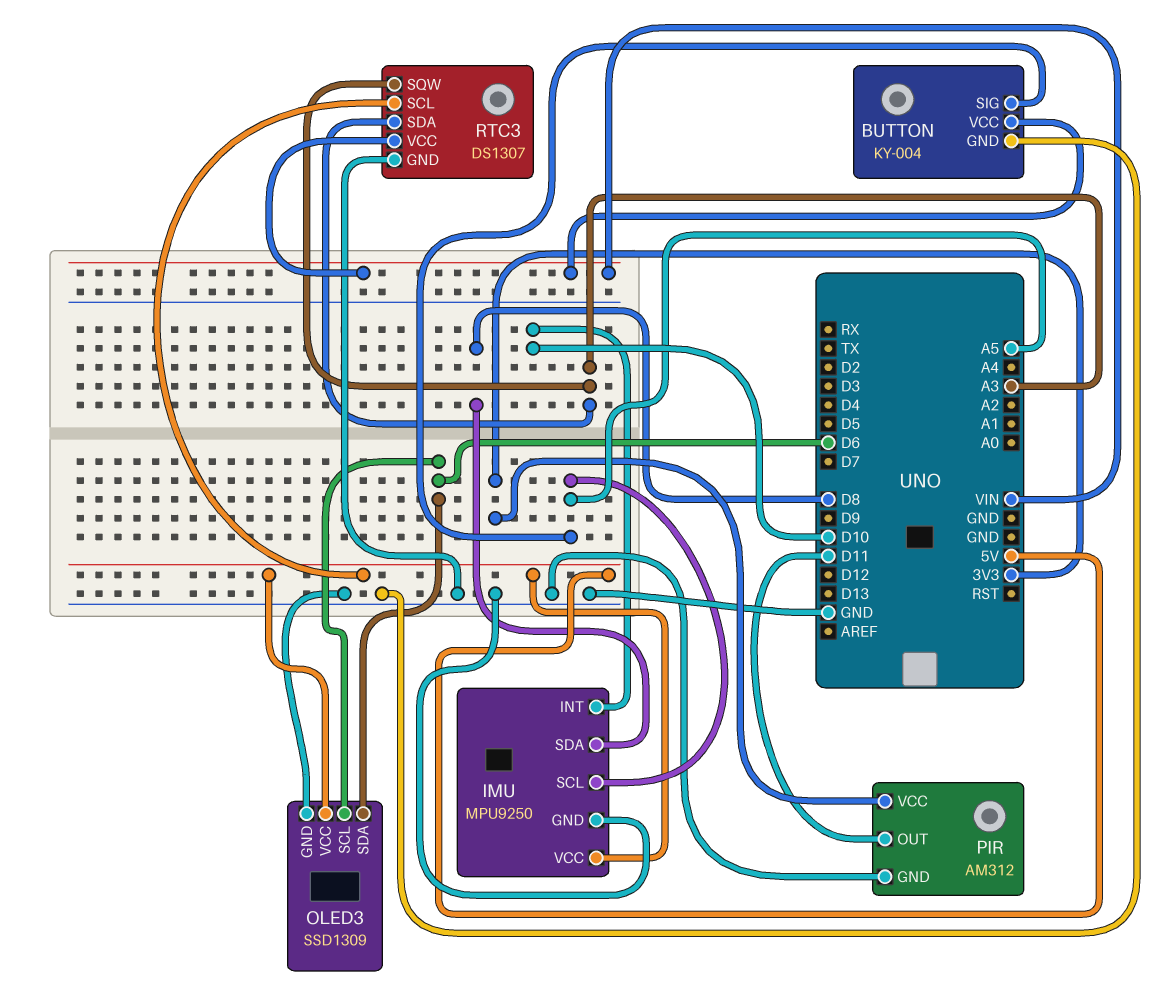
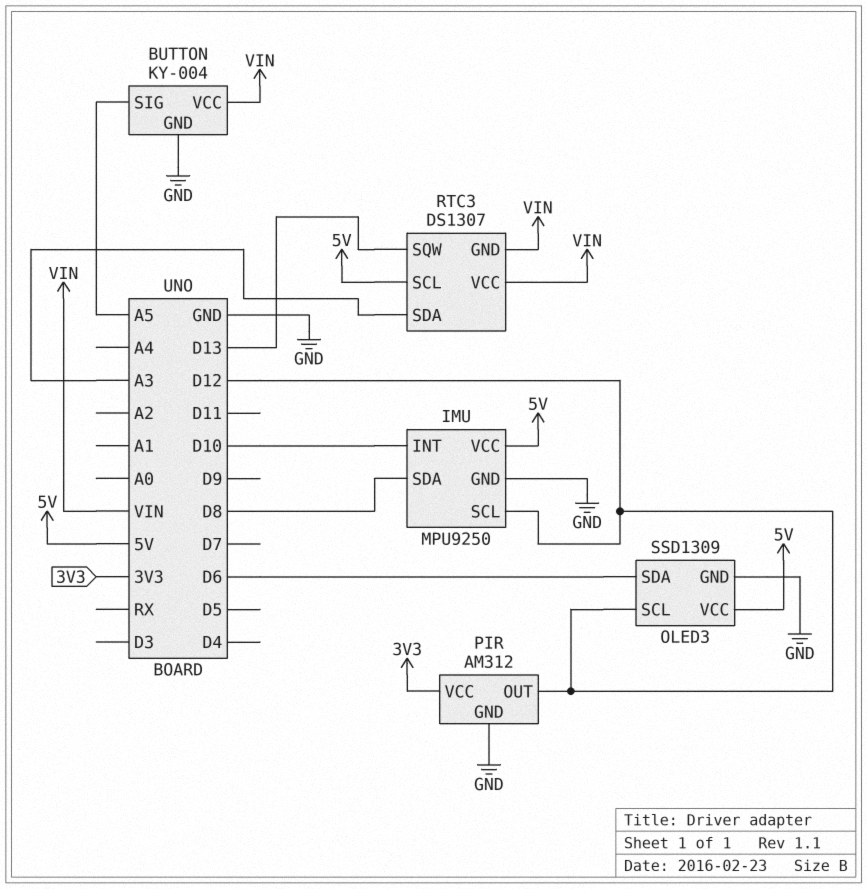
IMU pin SCL: A5 -> D12
OLED3 pin SCL: D6 -> D12
PIR pin OUT: D11 -> D12
RTC3 pin GND: GND -> VIN
RTC3 pin SQW: A3 -> D13

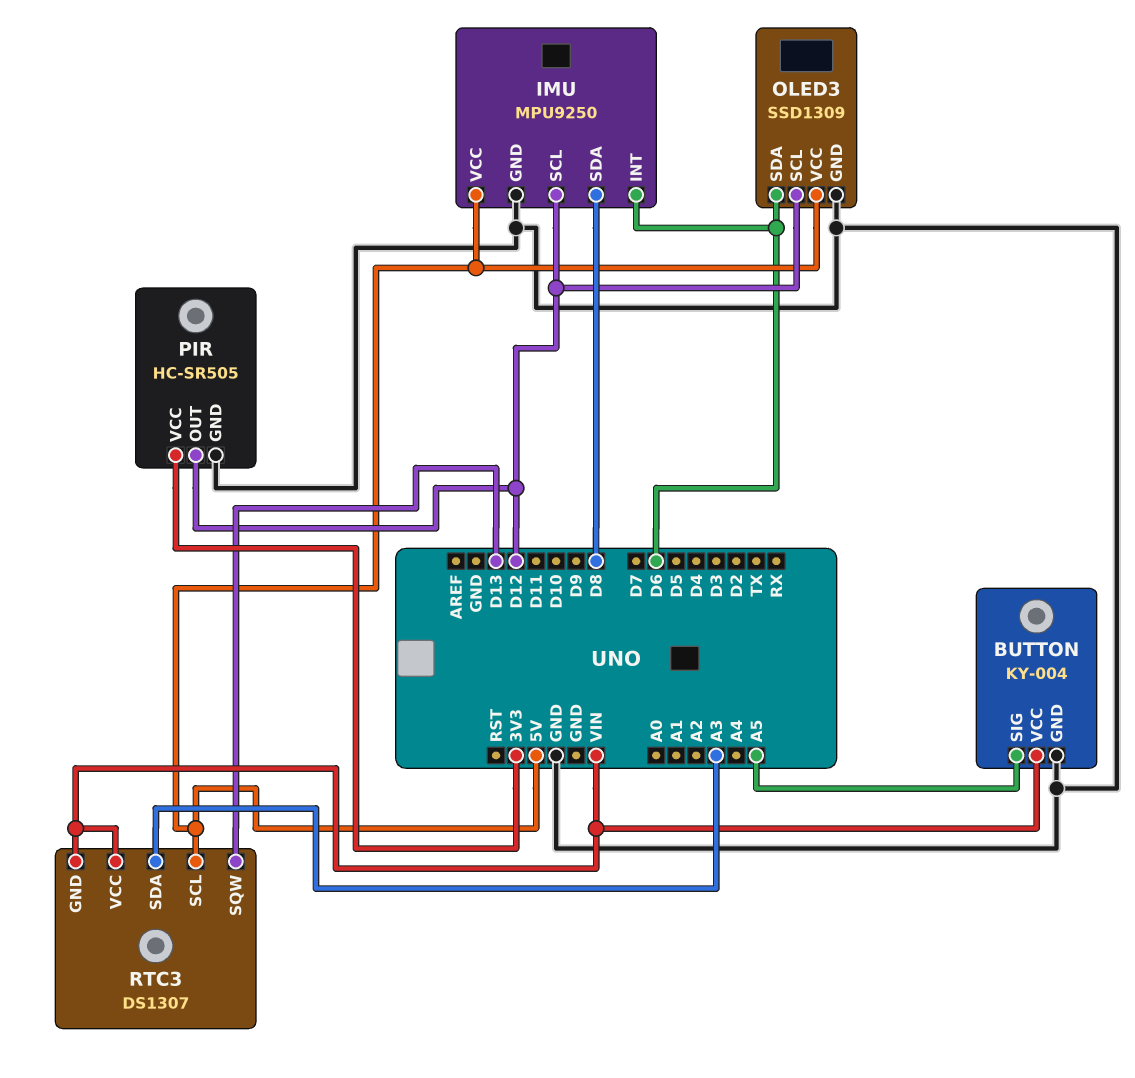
IMU pin INT: D10 -> D6
PIR: AM312 -> HC-SR505

